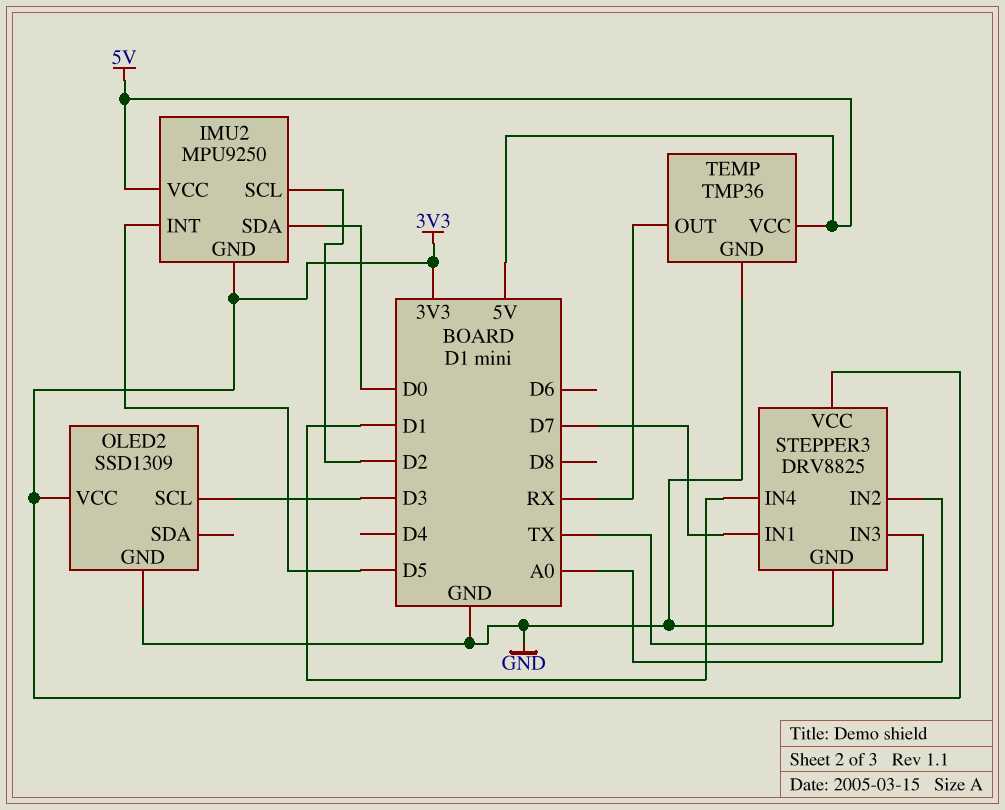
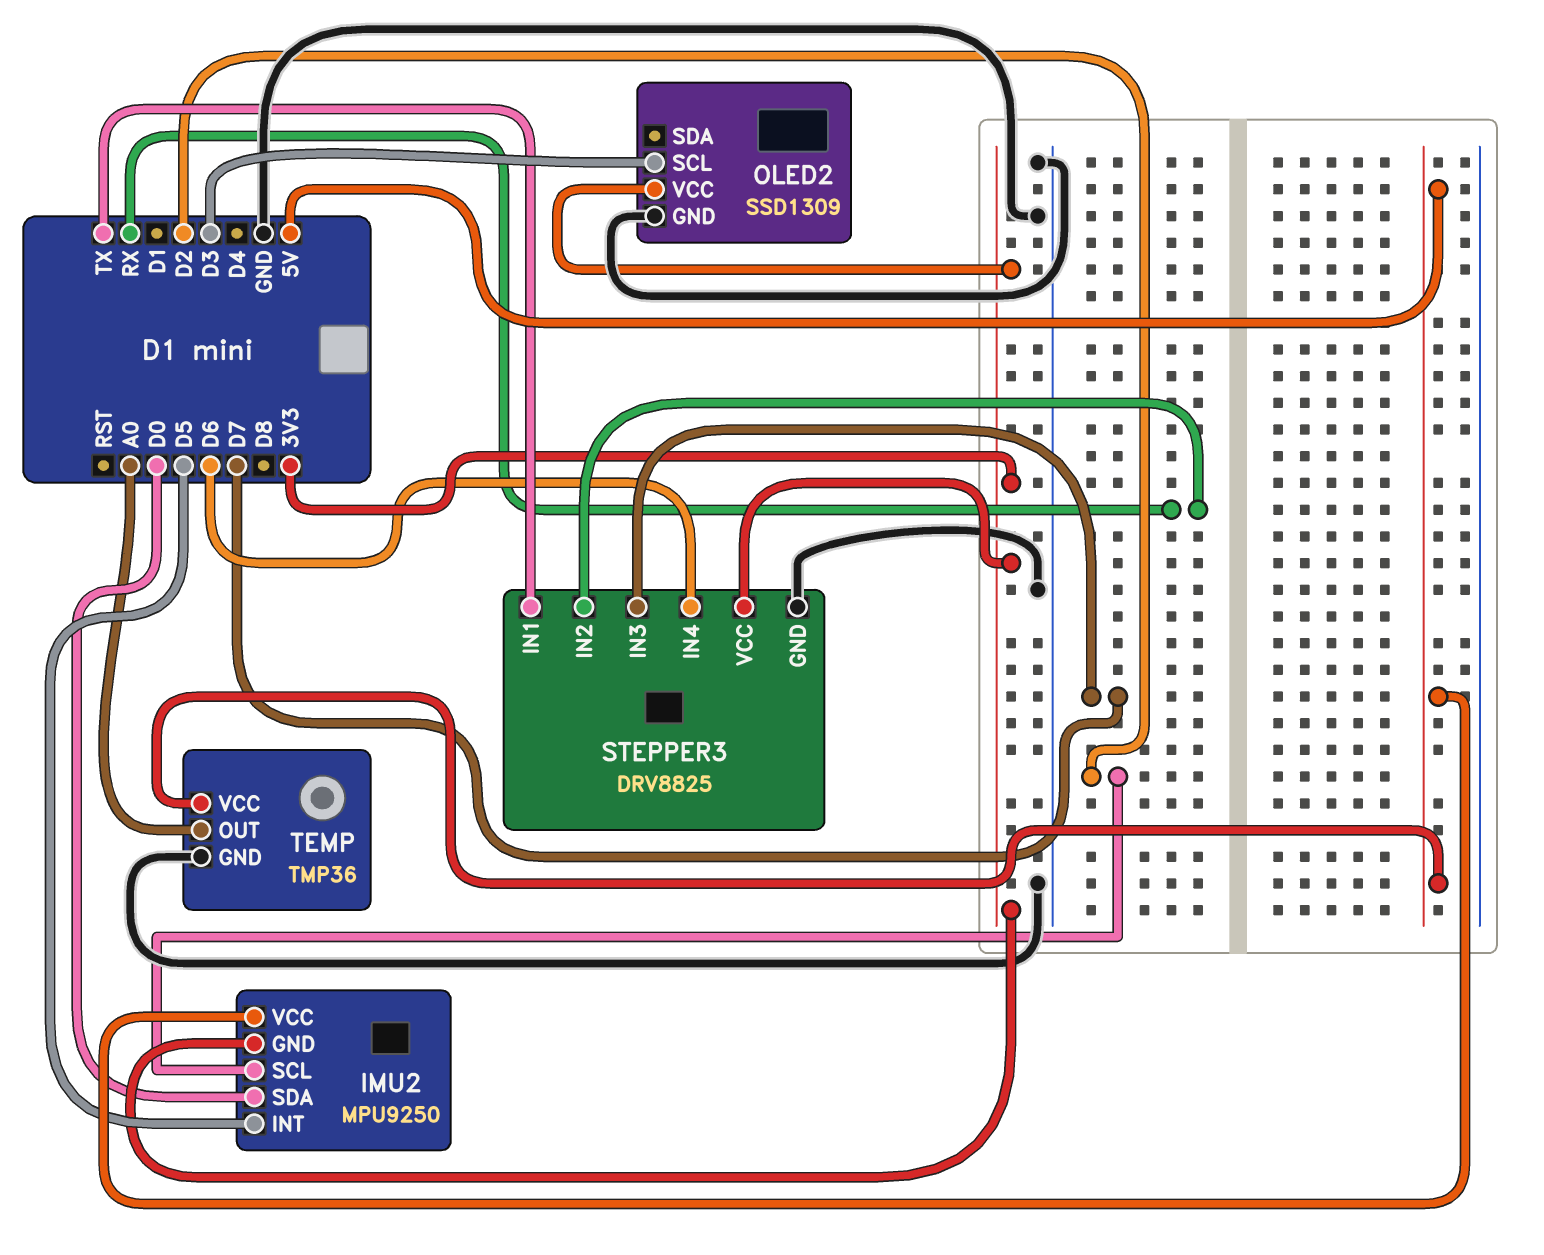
STEPPER3 pin IN1: D7 -> TX
STEPPER3 pin IN2: A0 -> RX
STEPPER3 pin IN3: TX -> D7
STEPPER3 pin IN4: D1 -> D6
TEMP pin OUT: RX -> A0

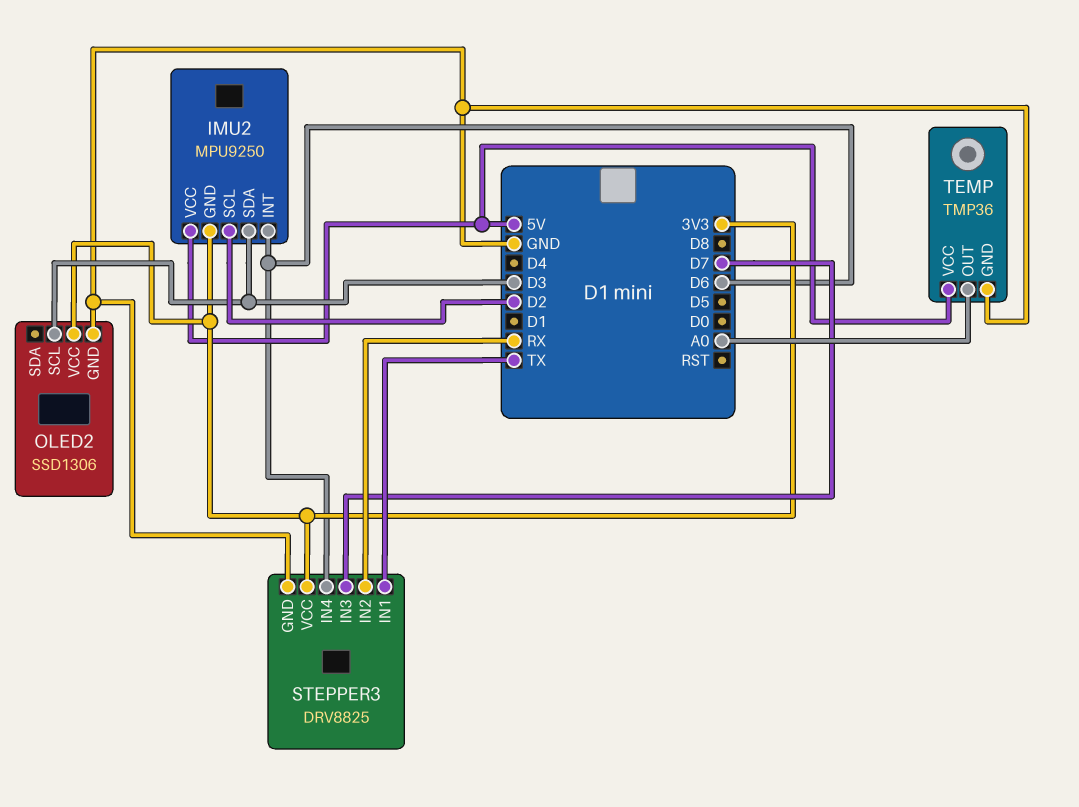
IMU2 pin INT: D5 -> D6
IMU2 pin SDA: D0 -> D3
OLED2: SSD1309 -> SSD1306

